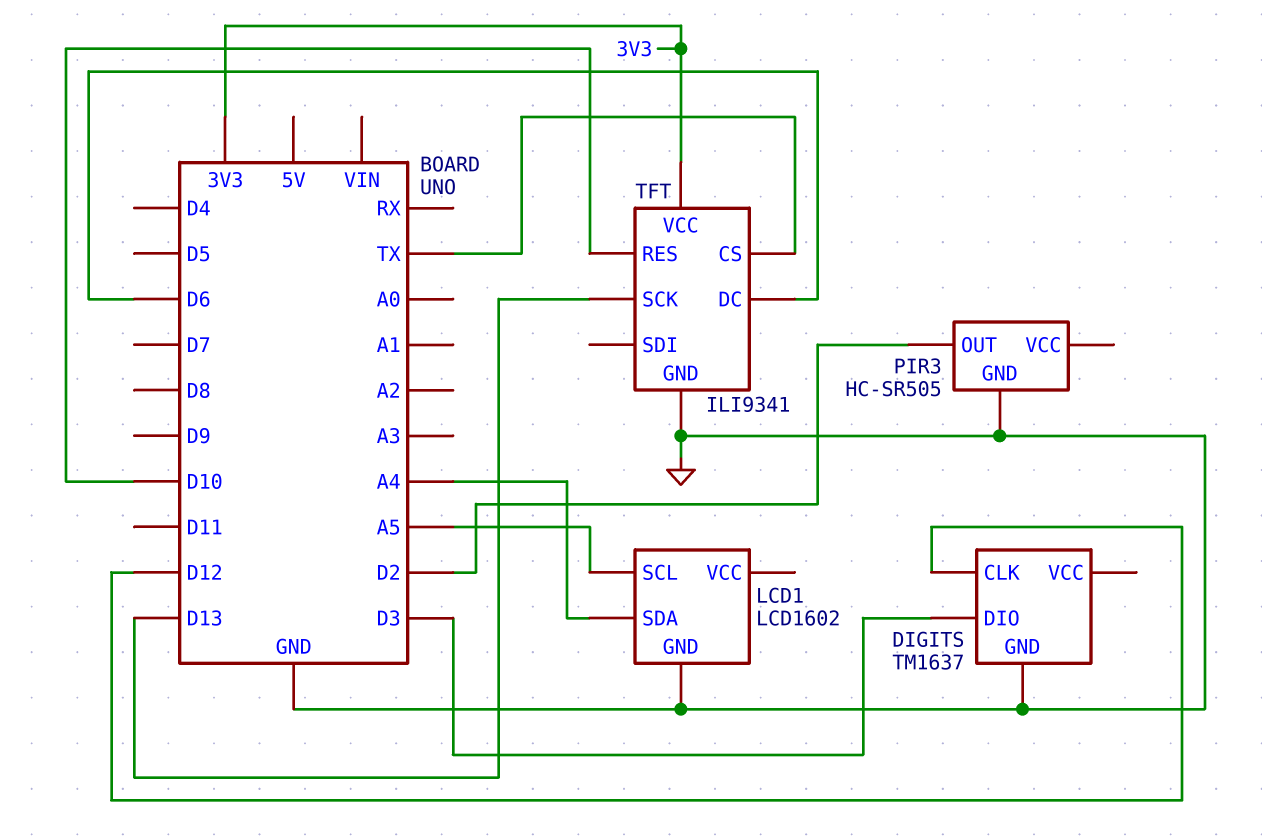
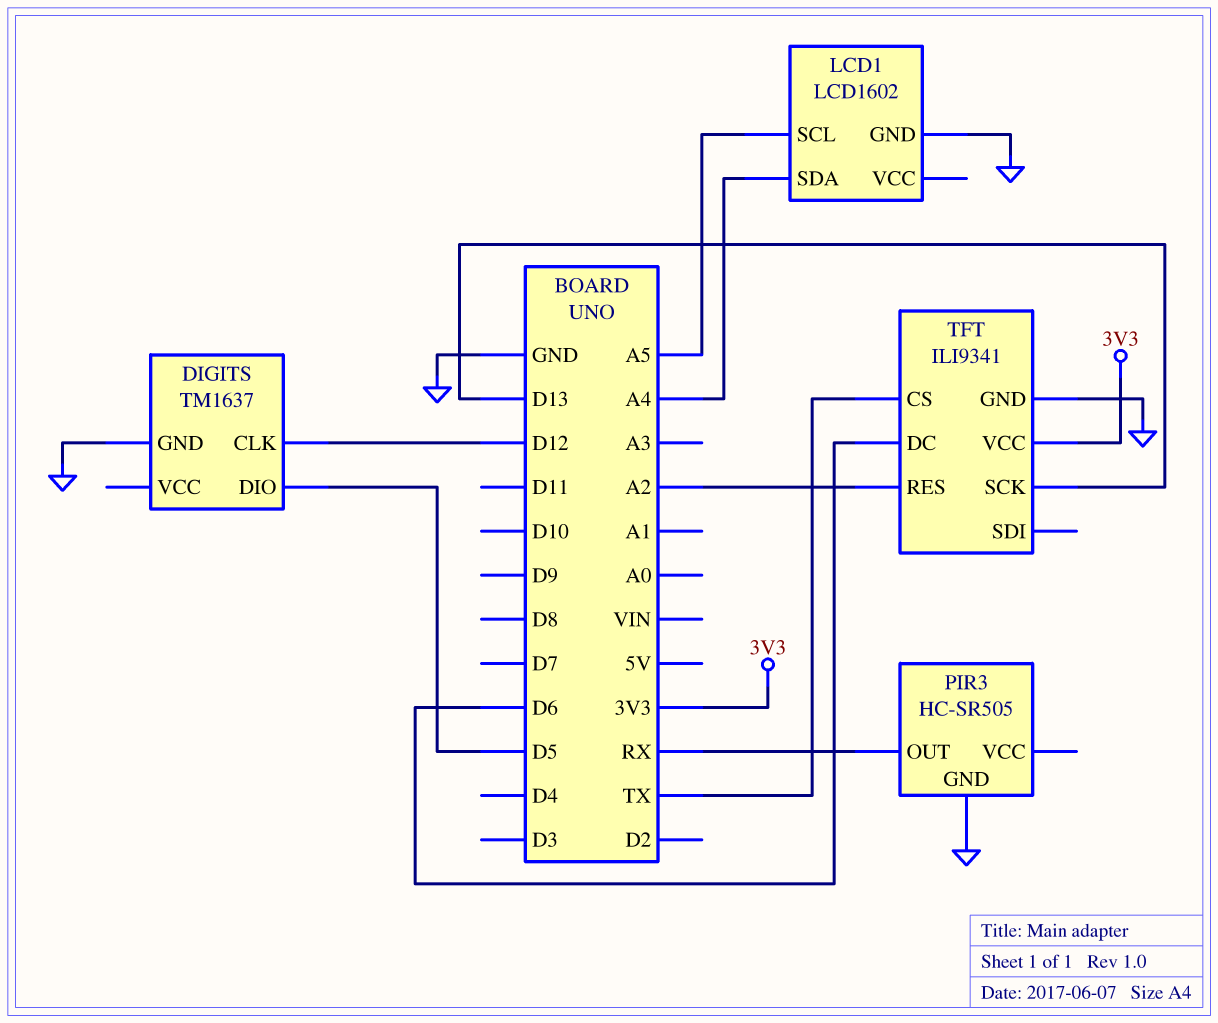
DIGITS pin DIO: D3 -> D5
PIR3 pin OUT: D2 -> RX
TFT pin RES: D10 -> A2

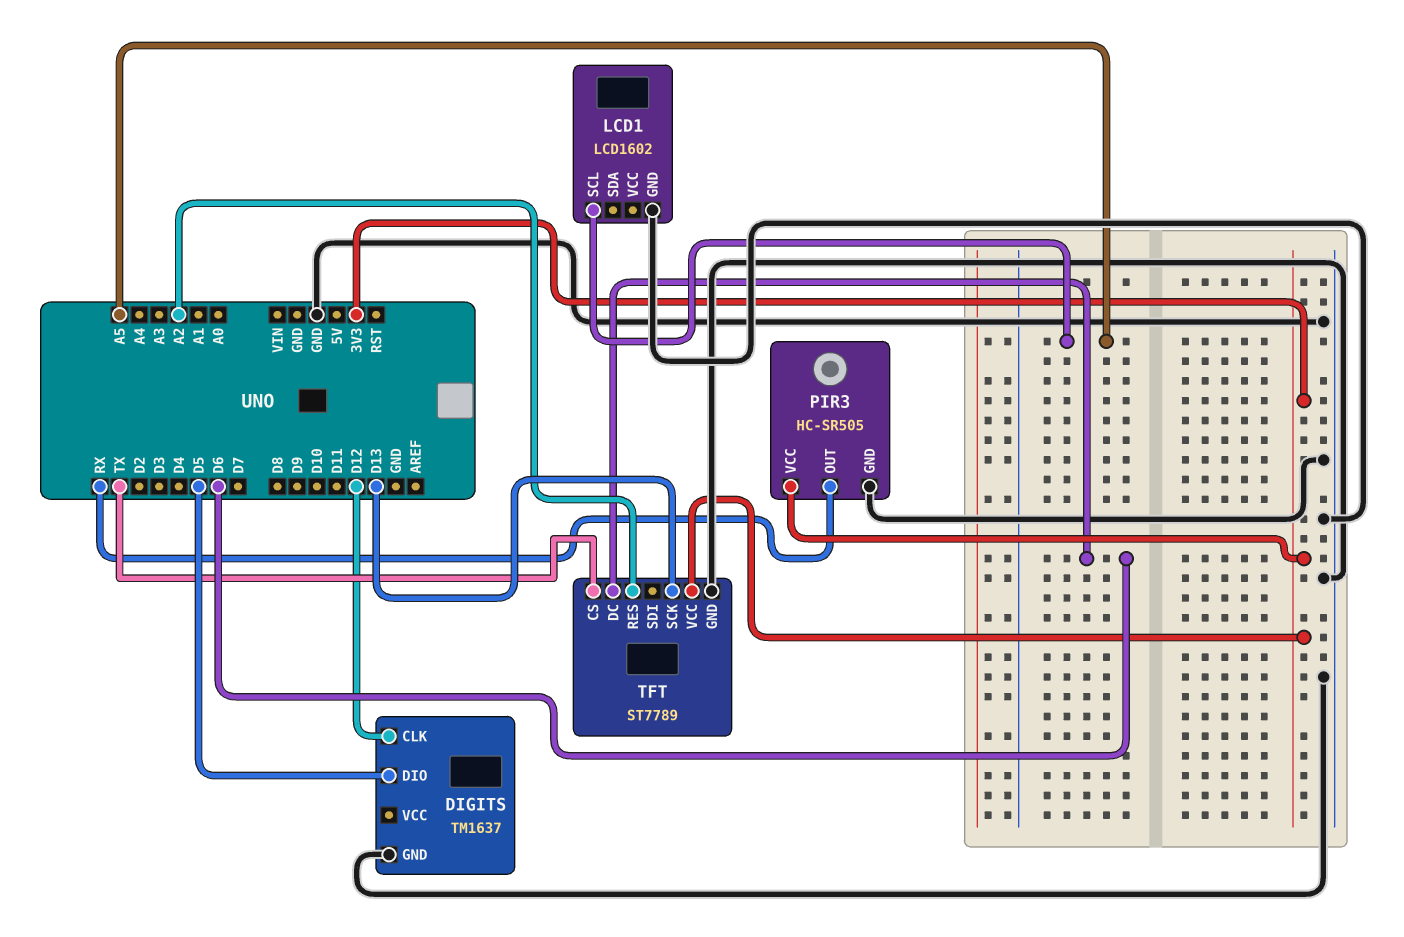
LCD1 pin SDA: A4 -> none
PIR3 pin VCC: none -> 3V3
TFT: ILI9341 -> ST7789

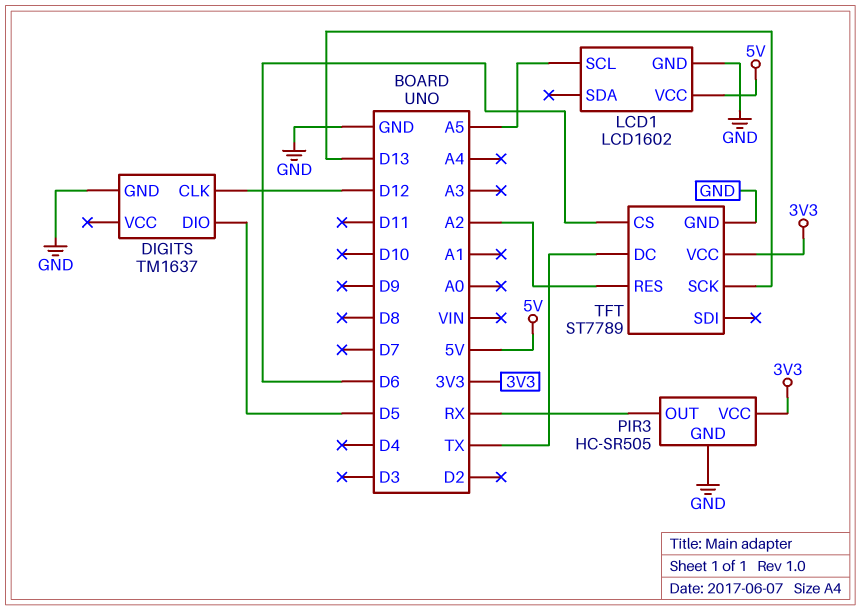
LCD1 pin VCC: none -> 5V
TFT pin CS: TX -> D6
TFT pin DC: D6 -> TX

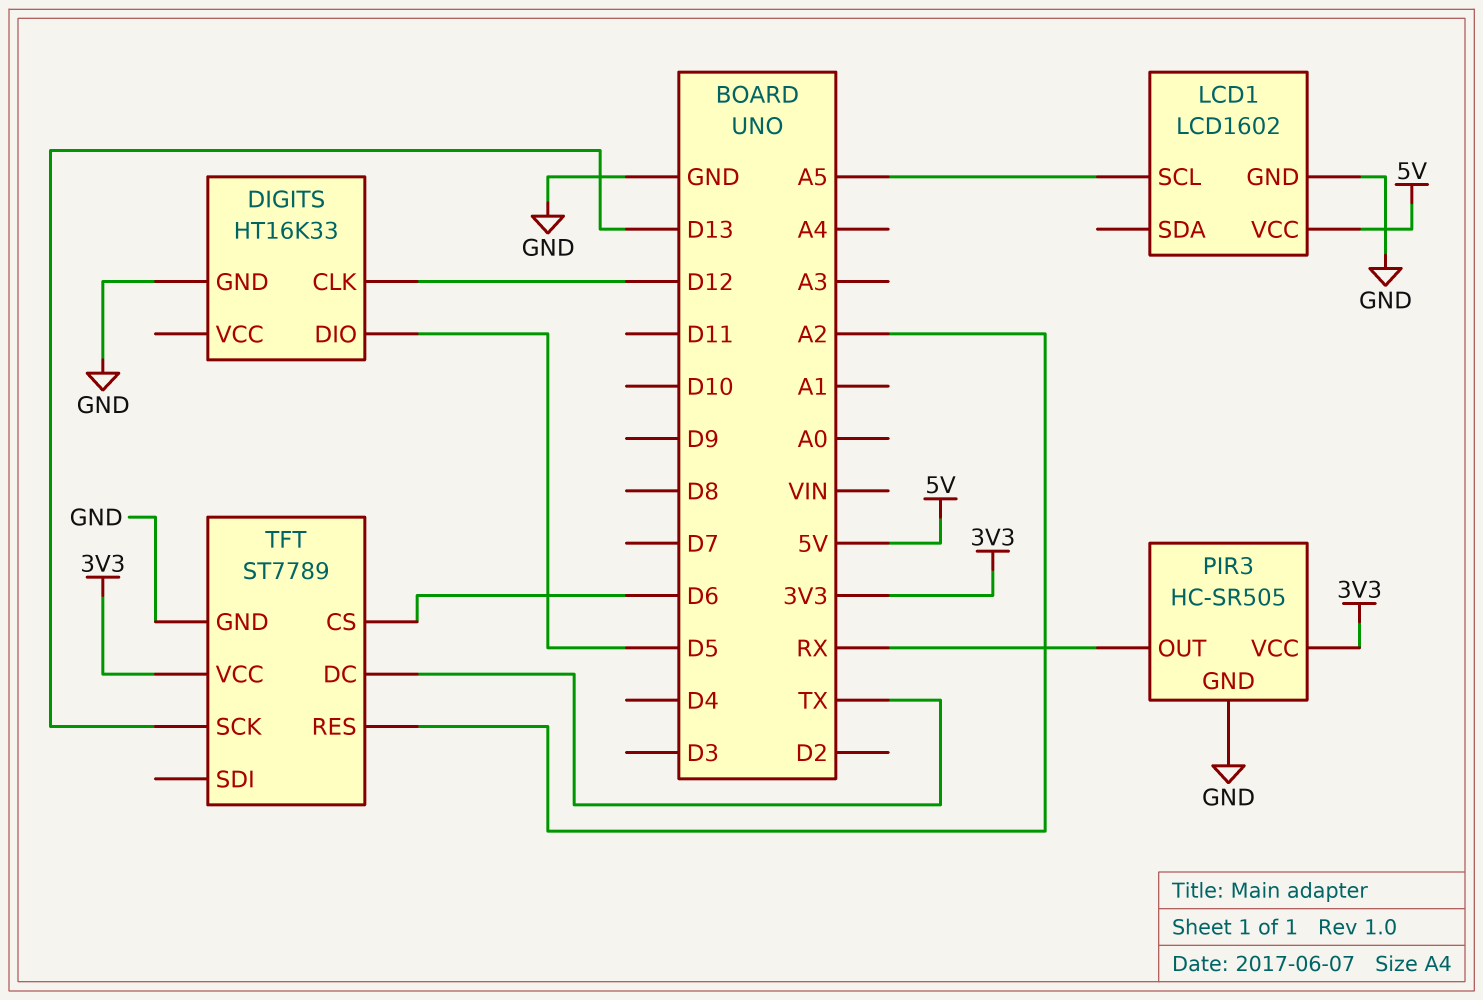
DIGITS: TM1637 -> HT16K33

